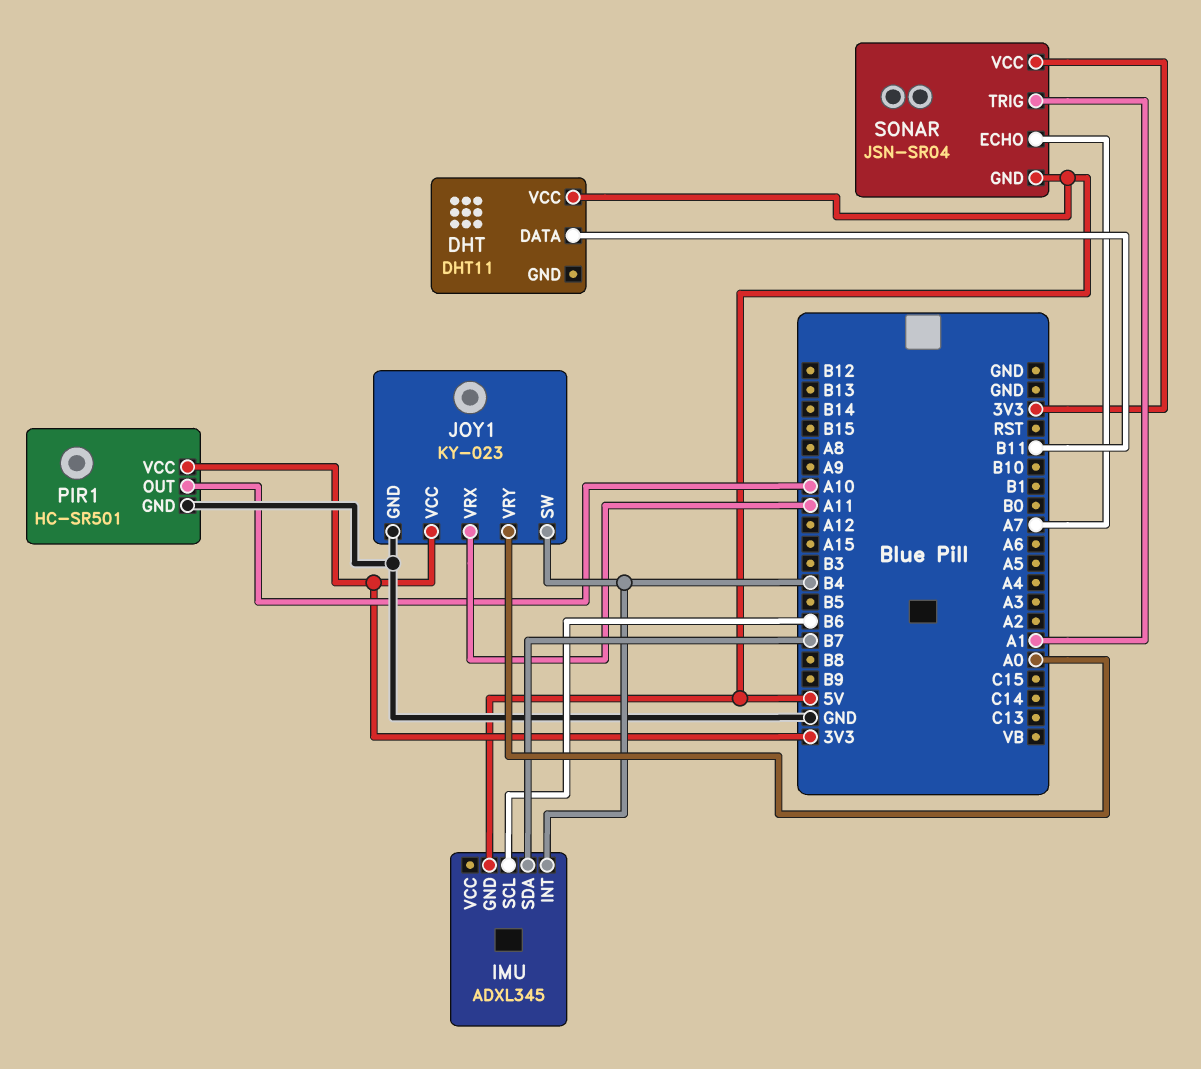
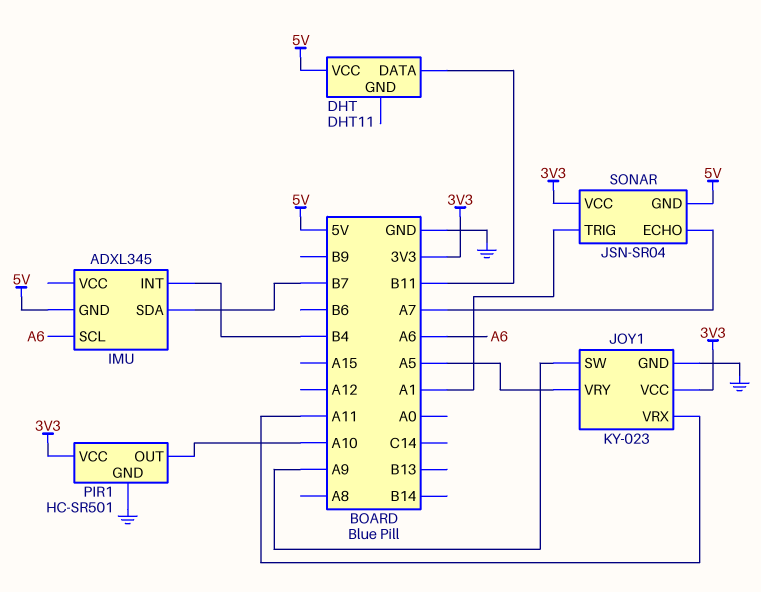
IMU pin SCL: B6 -> A6
JOY1 pin SW: B4 -> A9
JOY1 pin VRY: A0 -> A5

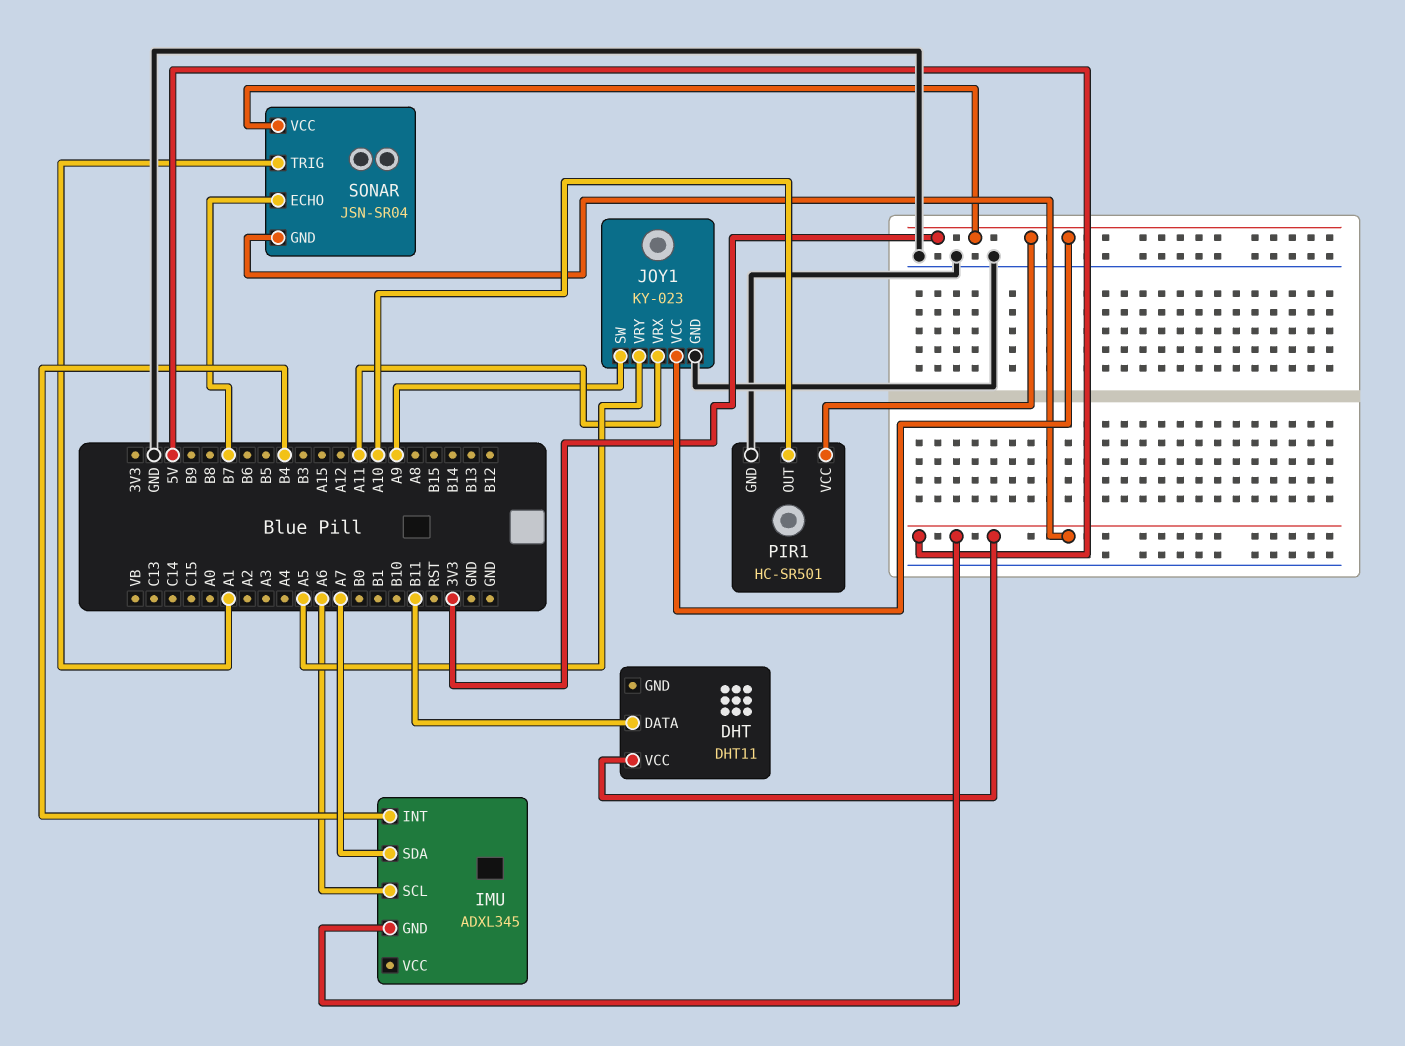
IMU pin SDA: B7 -> A7
SONAR pin ECHO: A7 -> B7

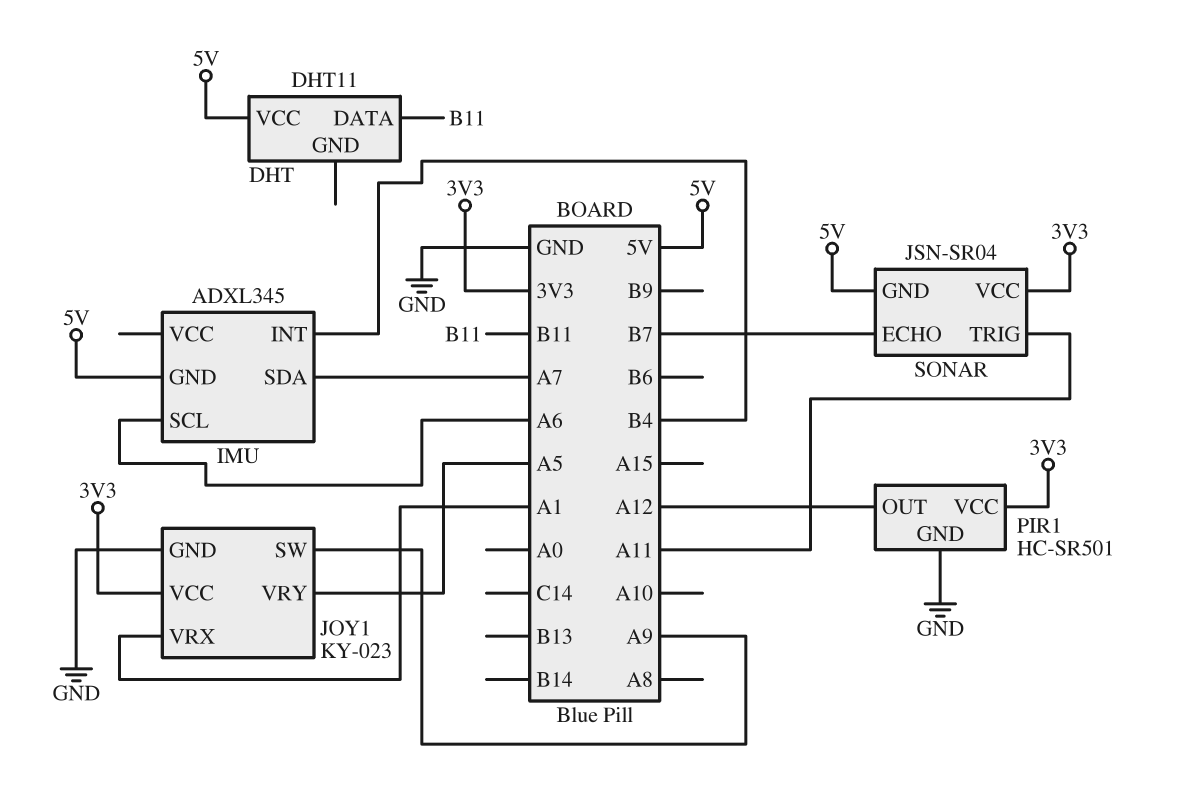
JOY1 pin VRX: A11 -> A1
PIR1 pin OUT: A10 -> A12
SONAR pin TRIG: A1 -> A11

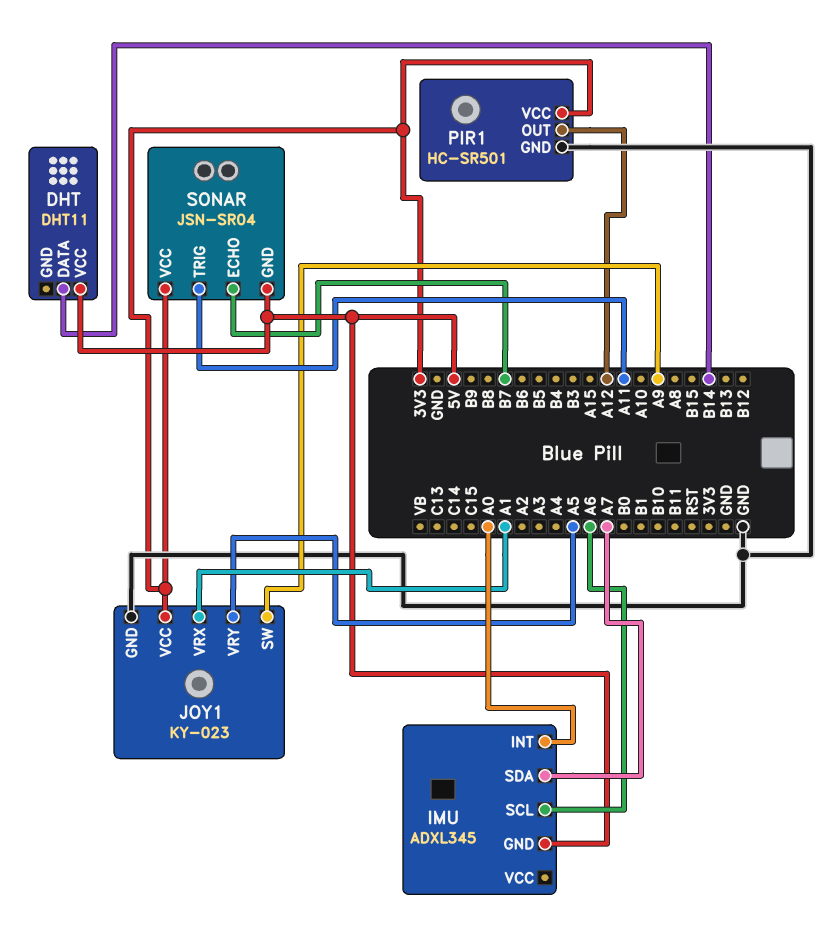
DHT pin DATA: B11 -> B14
IMU pin INT: B4 -> A0

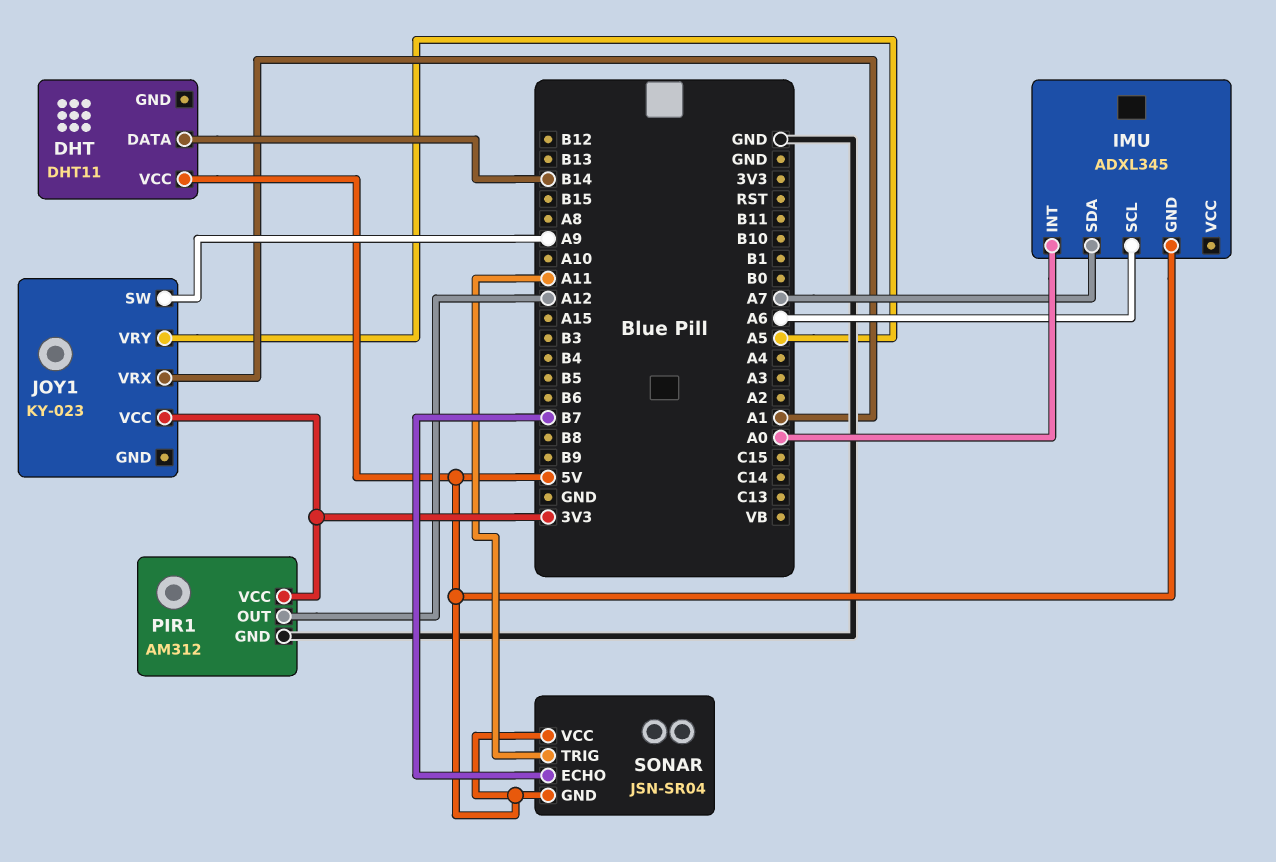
JOY1 pin GND: GND -> none
PIR1: HC-SR501 -> AM312
SONAR pin VCC: 3V3 -> 5V

